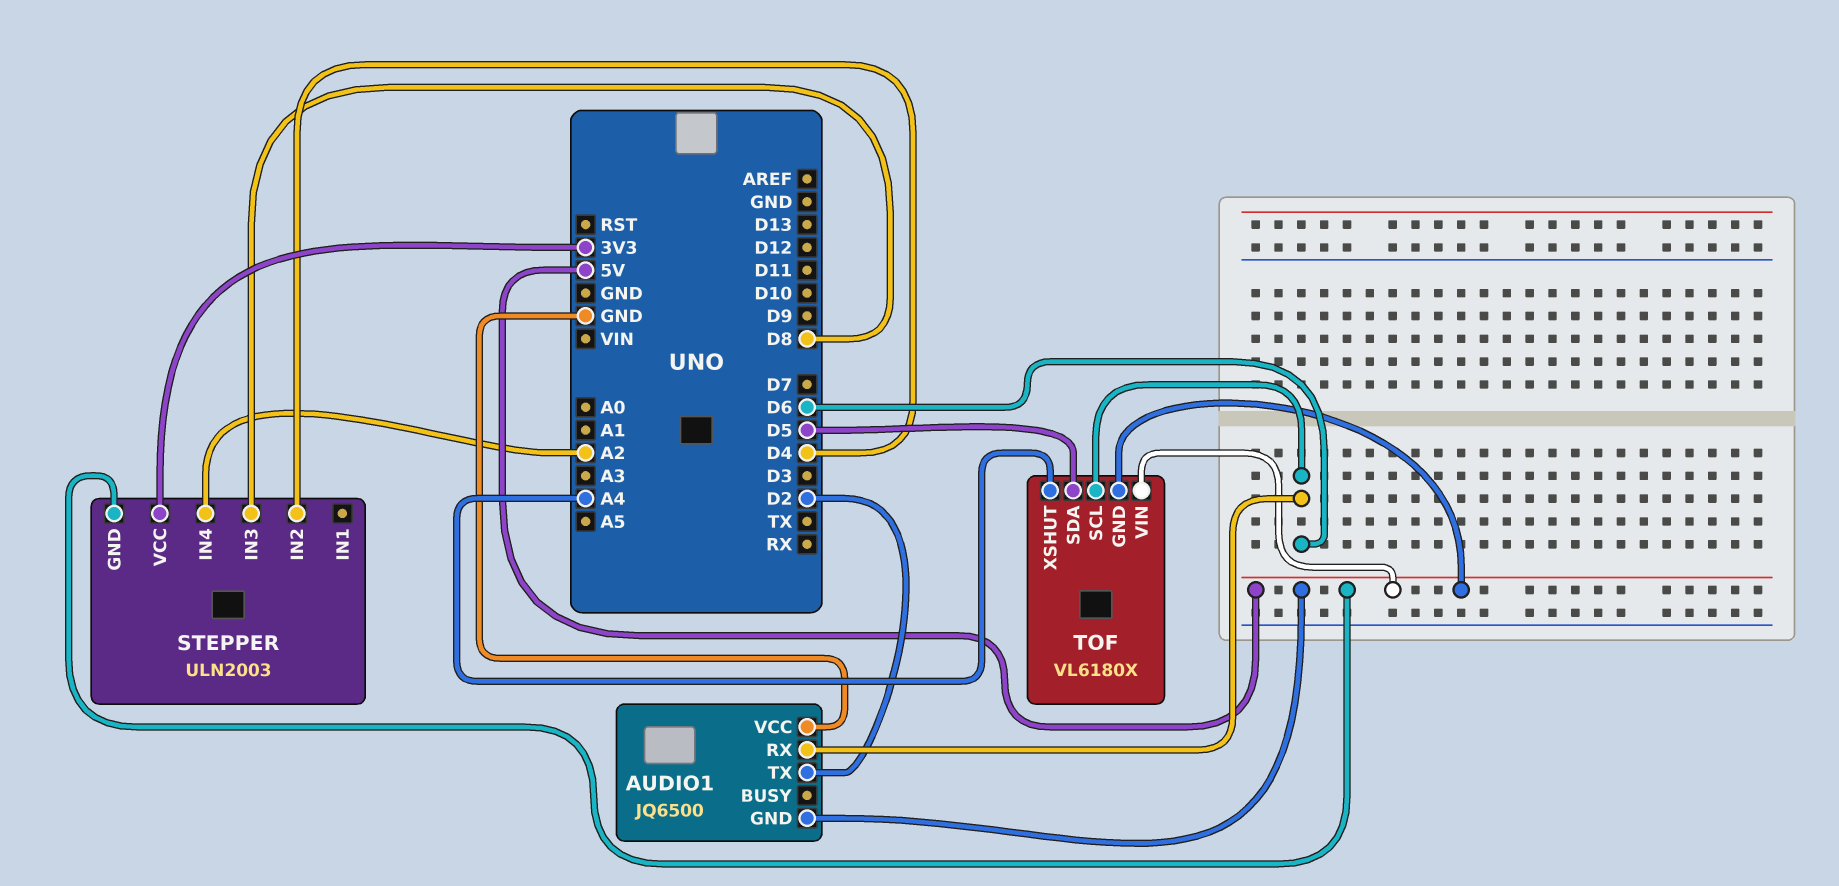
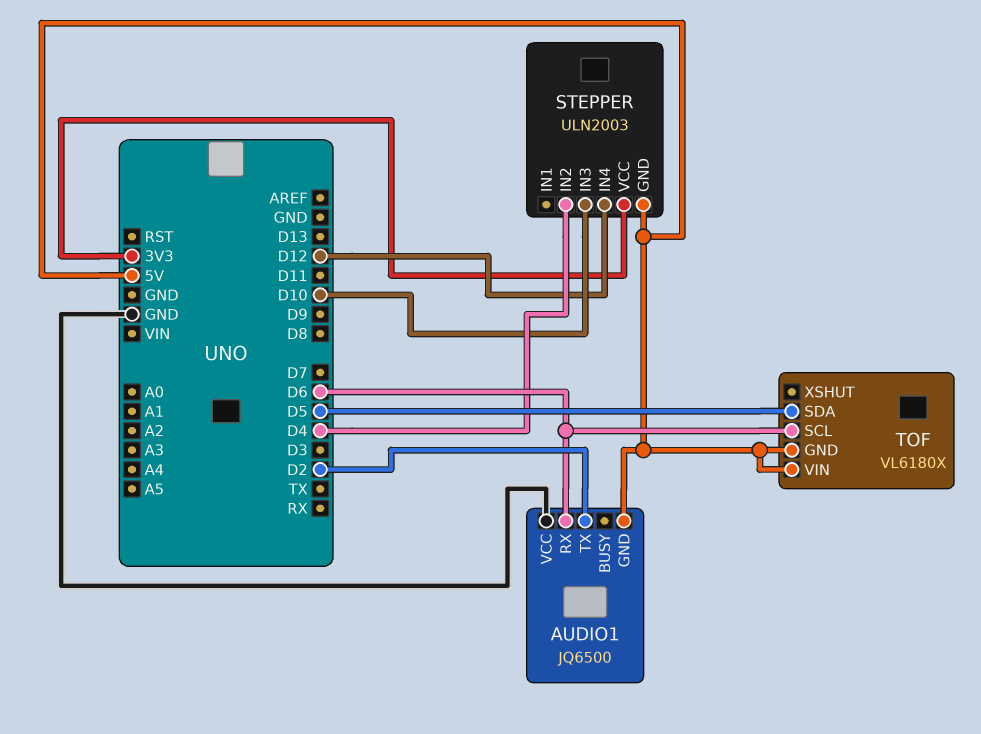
STEPPER pin IN3: D8 -> D10
STEPPER pin IN4: A2 -> D12
TOF pin XSHUT: A4 -> none

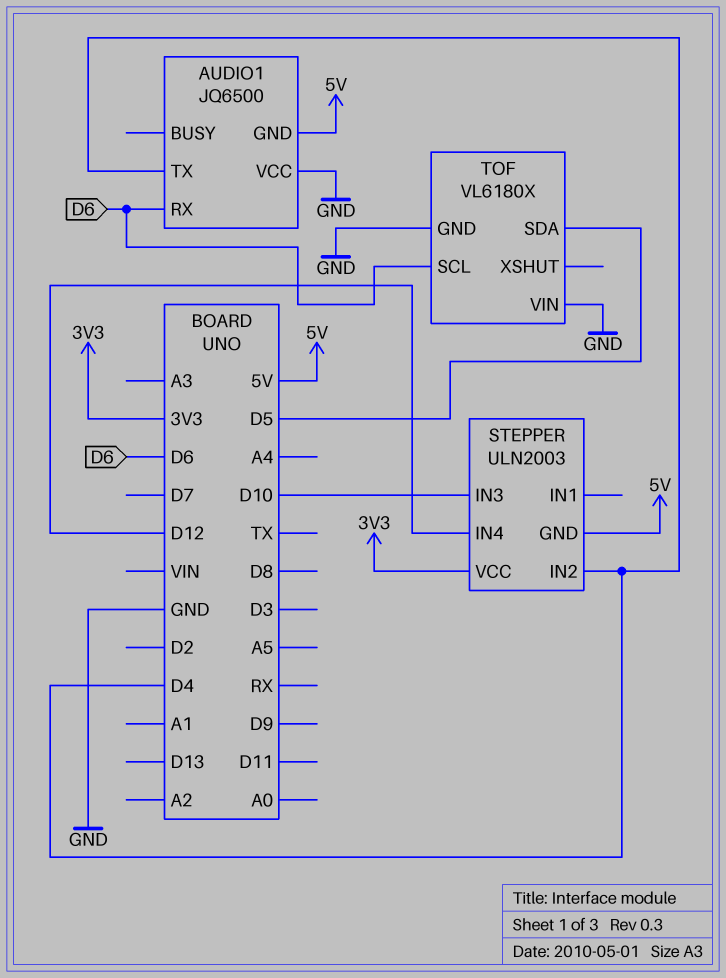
AUDIO1 pin TX: D2 -> D4
TOF pin GND: 5V -> GND
TOF pin VIN: 5V -> GND

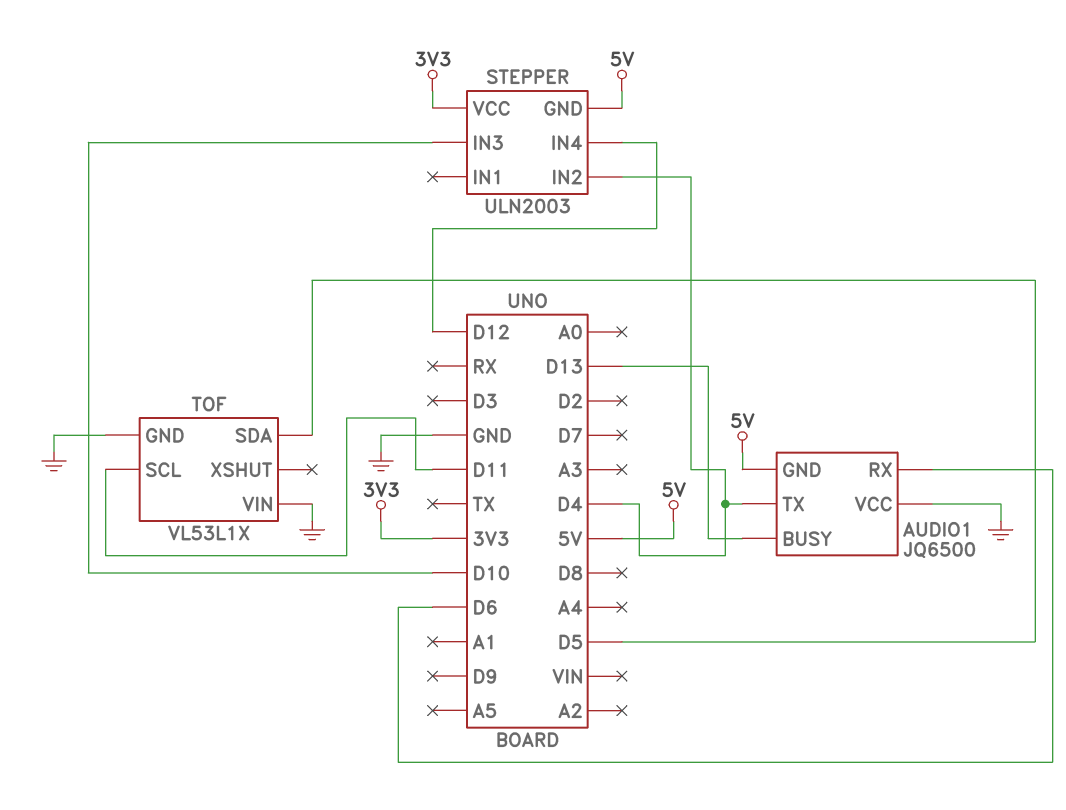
AUDIO1 pin BUSY: none -> D13
TOF: VL6180X -> VL53L1X
TOF pin SCL: D6 -> D11

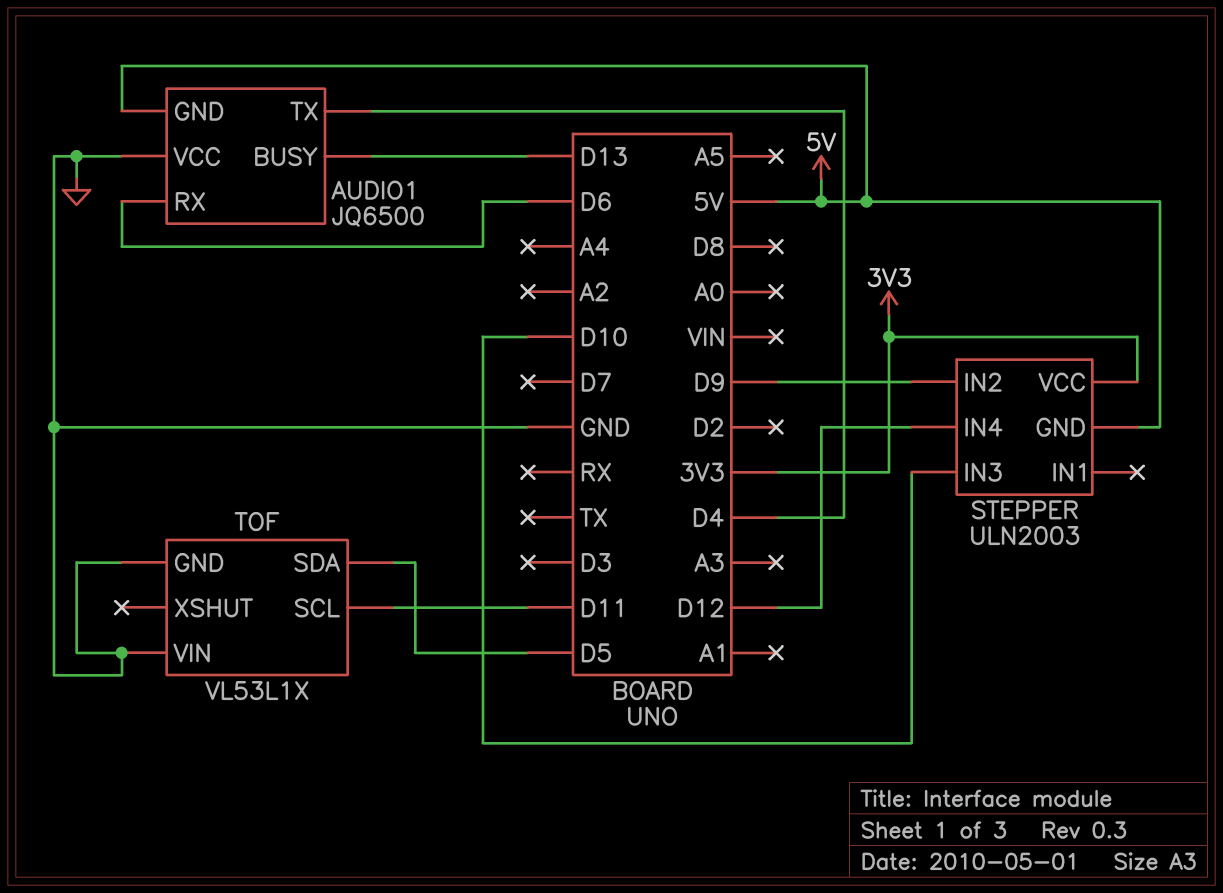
STEPPER pin IN2: D4 -> D9

